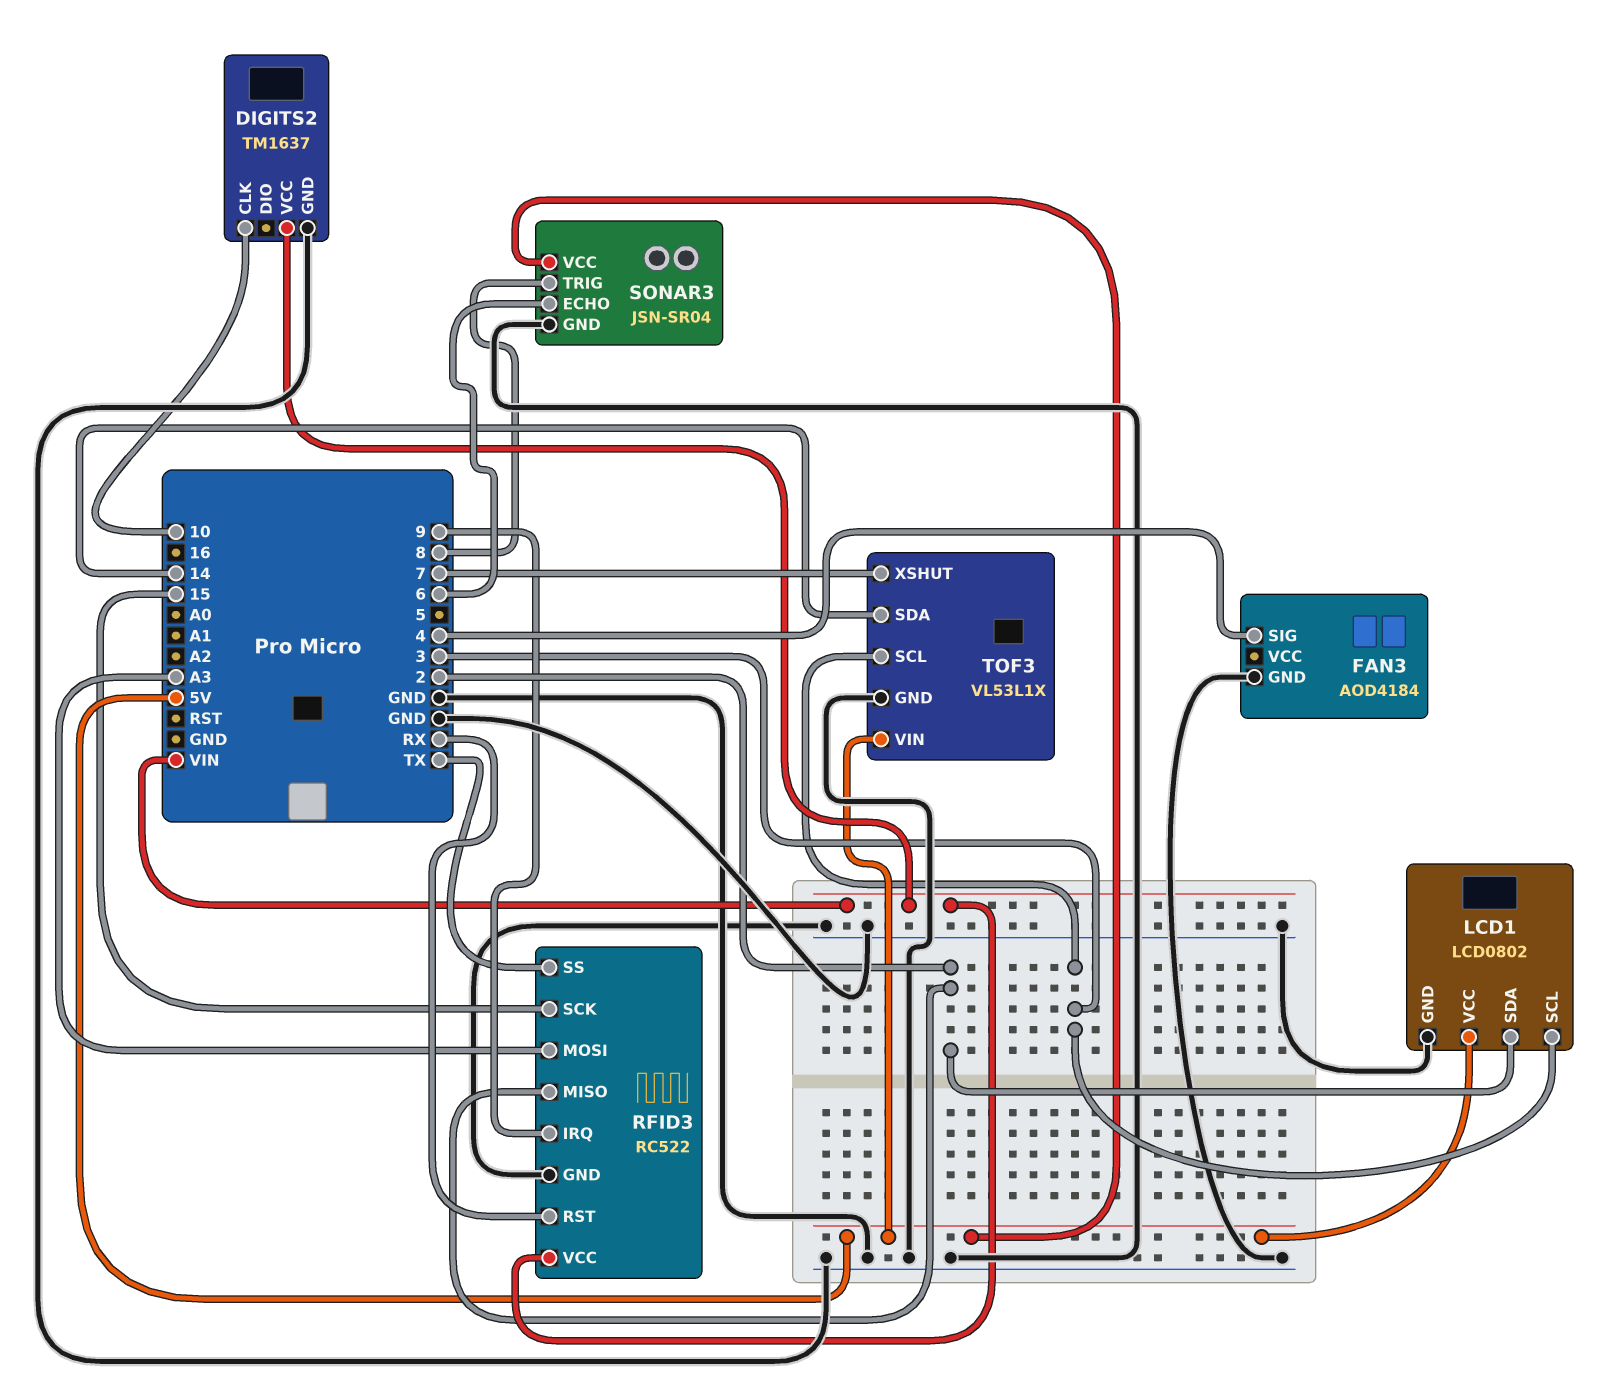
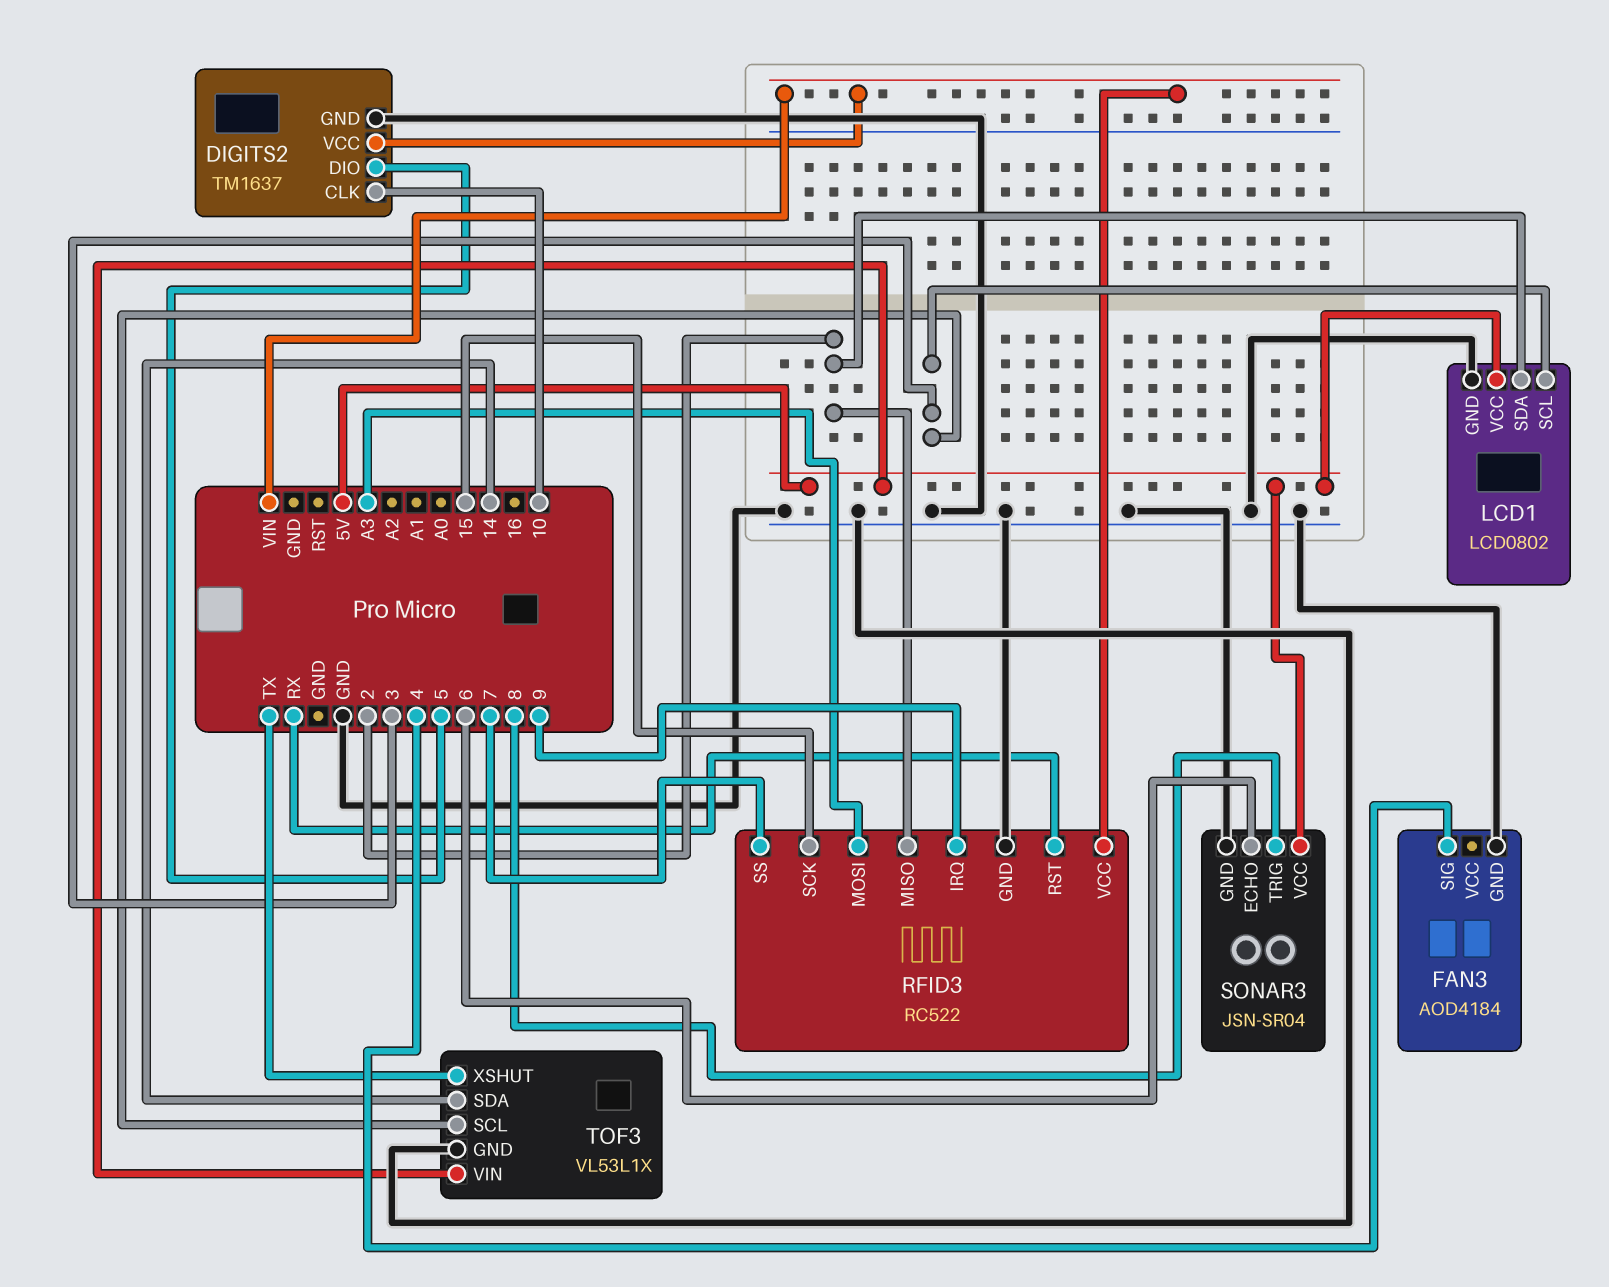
DIGITS2 pin DIO: none -> 5
RFID3 pin SS: TX -> 7
TOF3 pin XSHUT: 7 -> TX

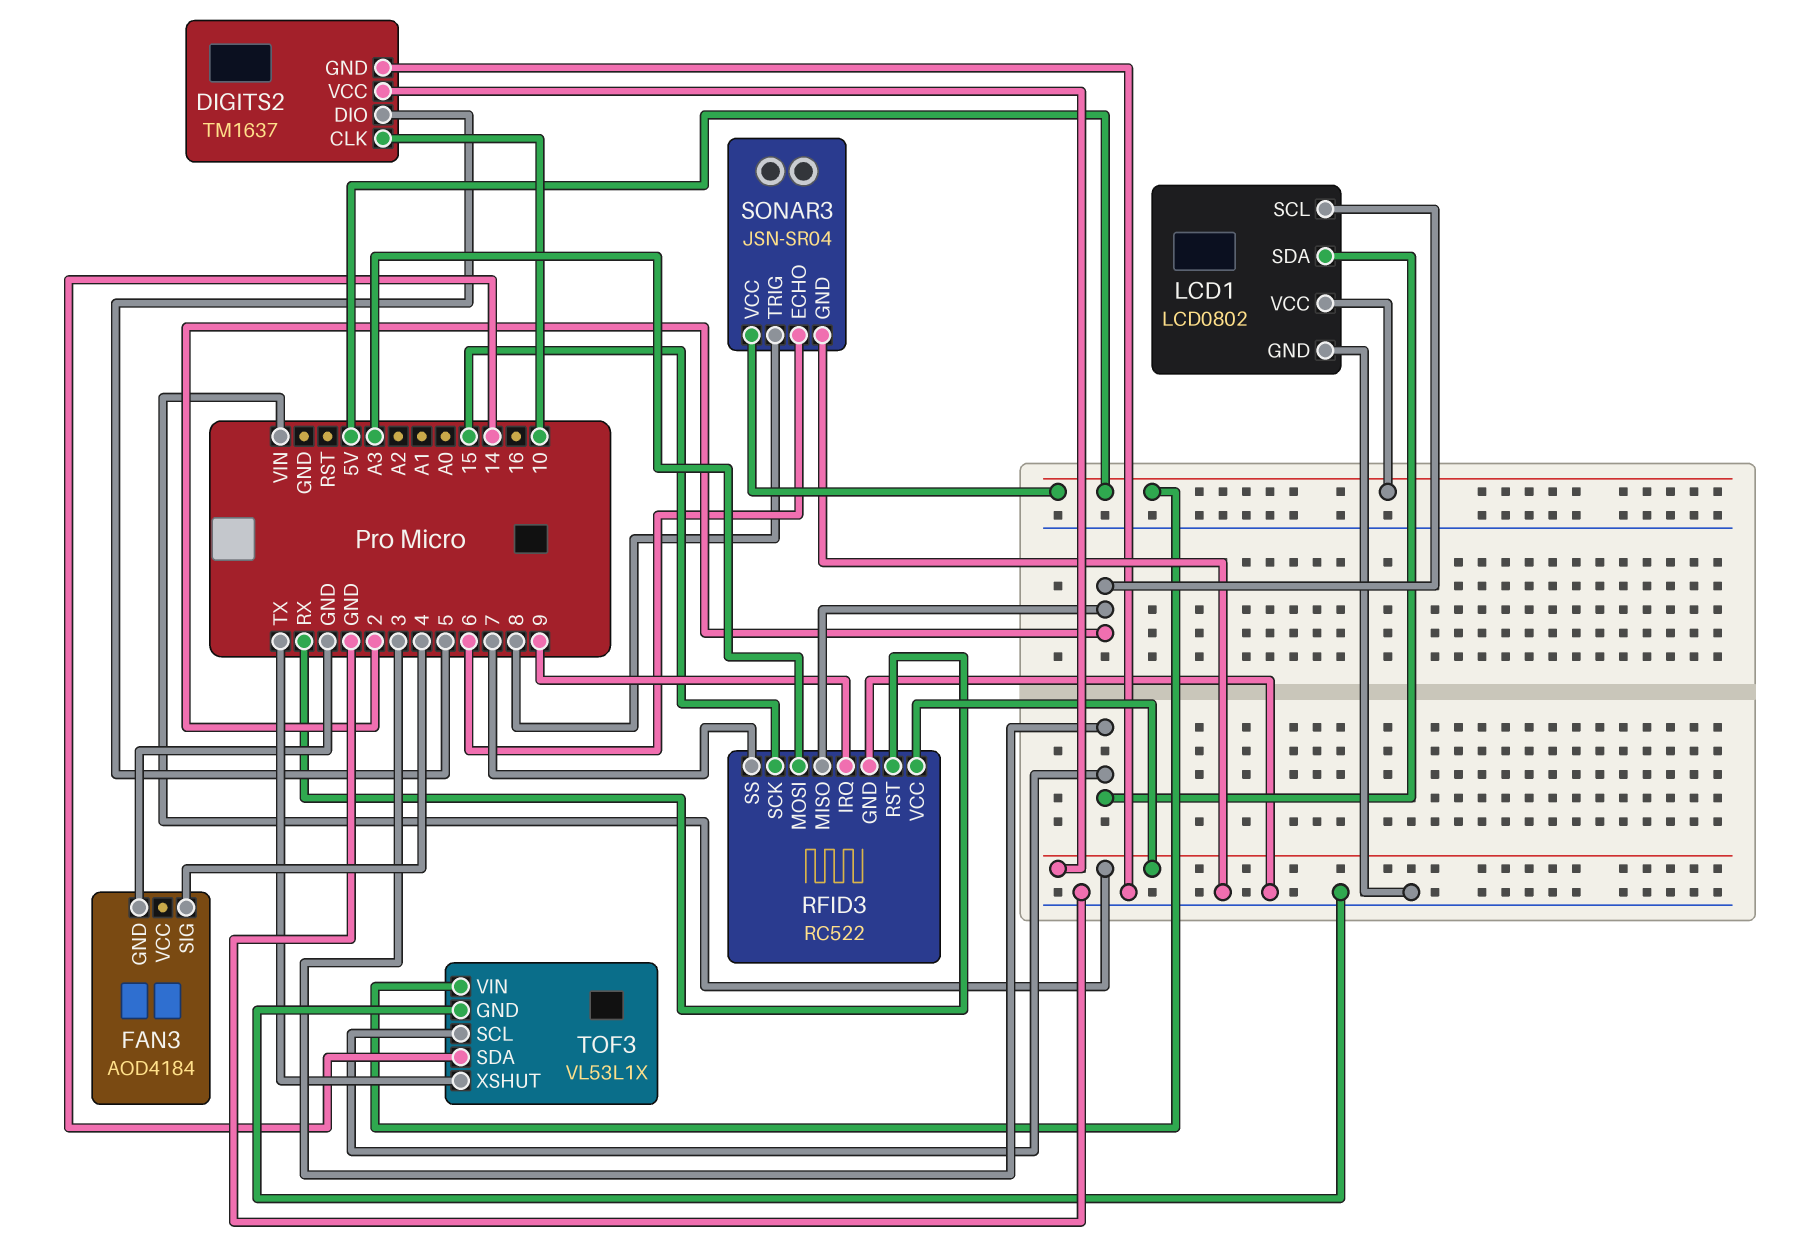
LCD1 pin SCL: 3 -> 2
LCD1 pin SDA: 2 -> 3

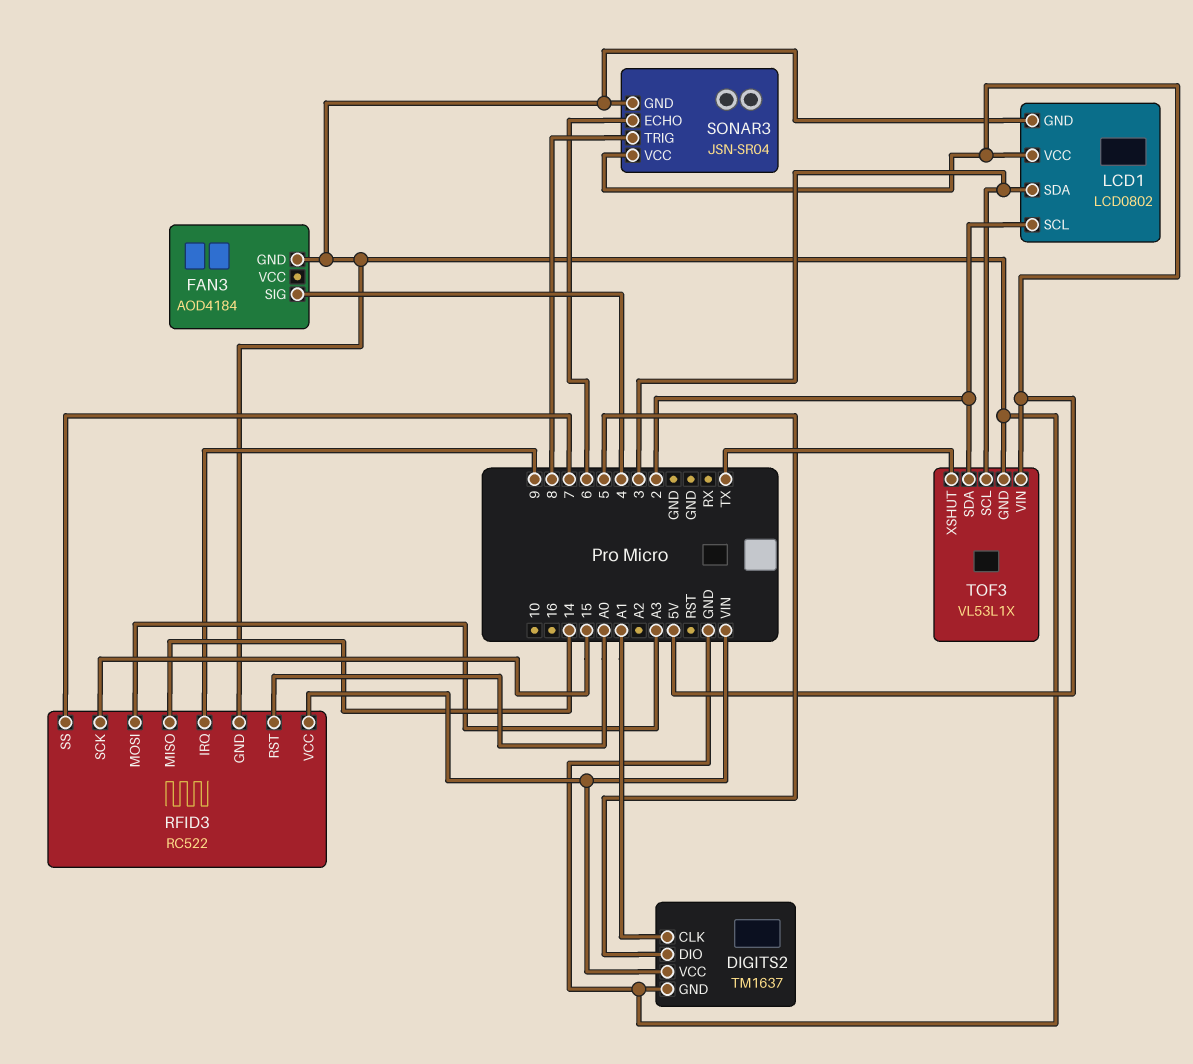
DIGITS2 pin CLK: 10 -> A1
RFID3 pin MISO: 2 -> 14
RFID3 pin RST: RX -> A0
TOF3 pin SDA: 14 -> 2

